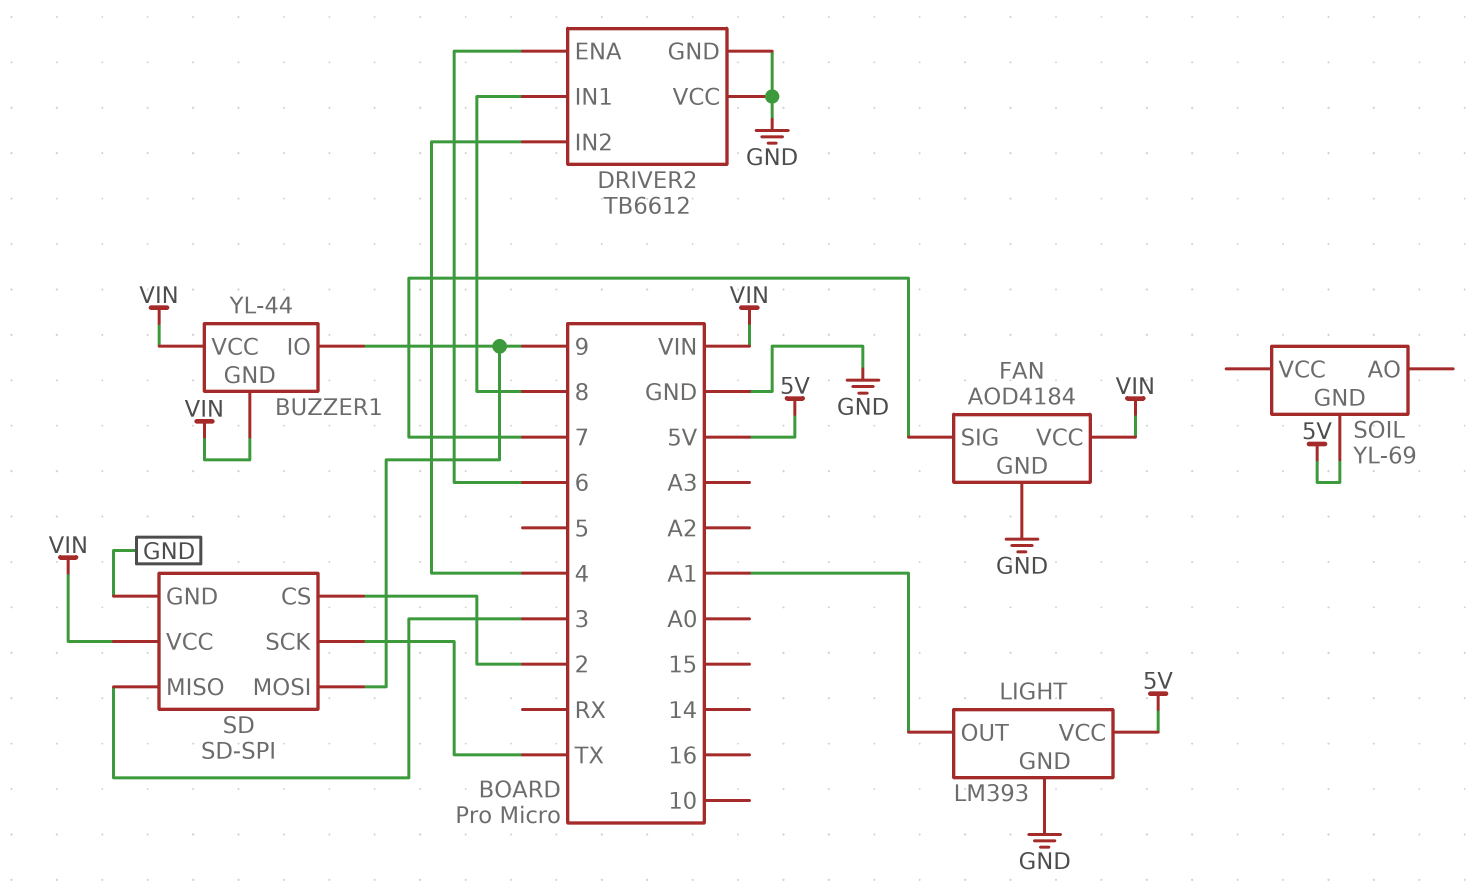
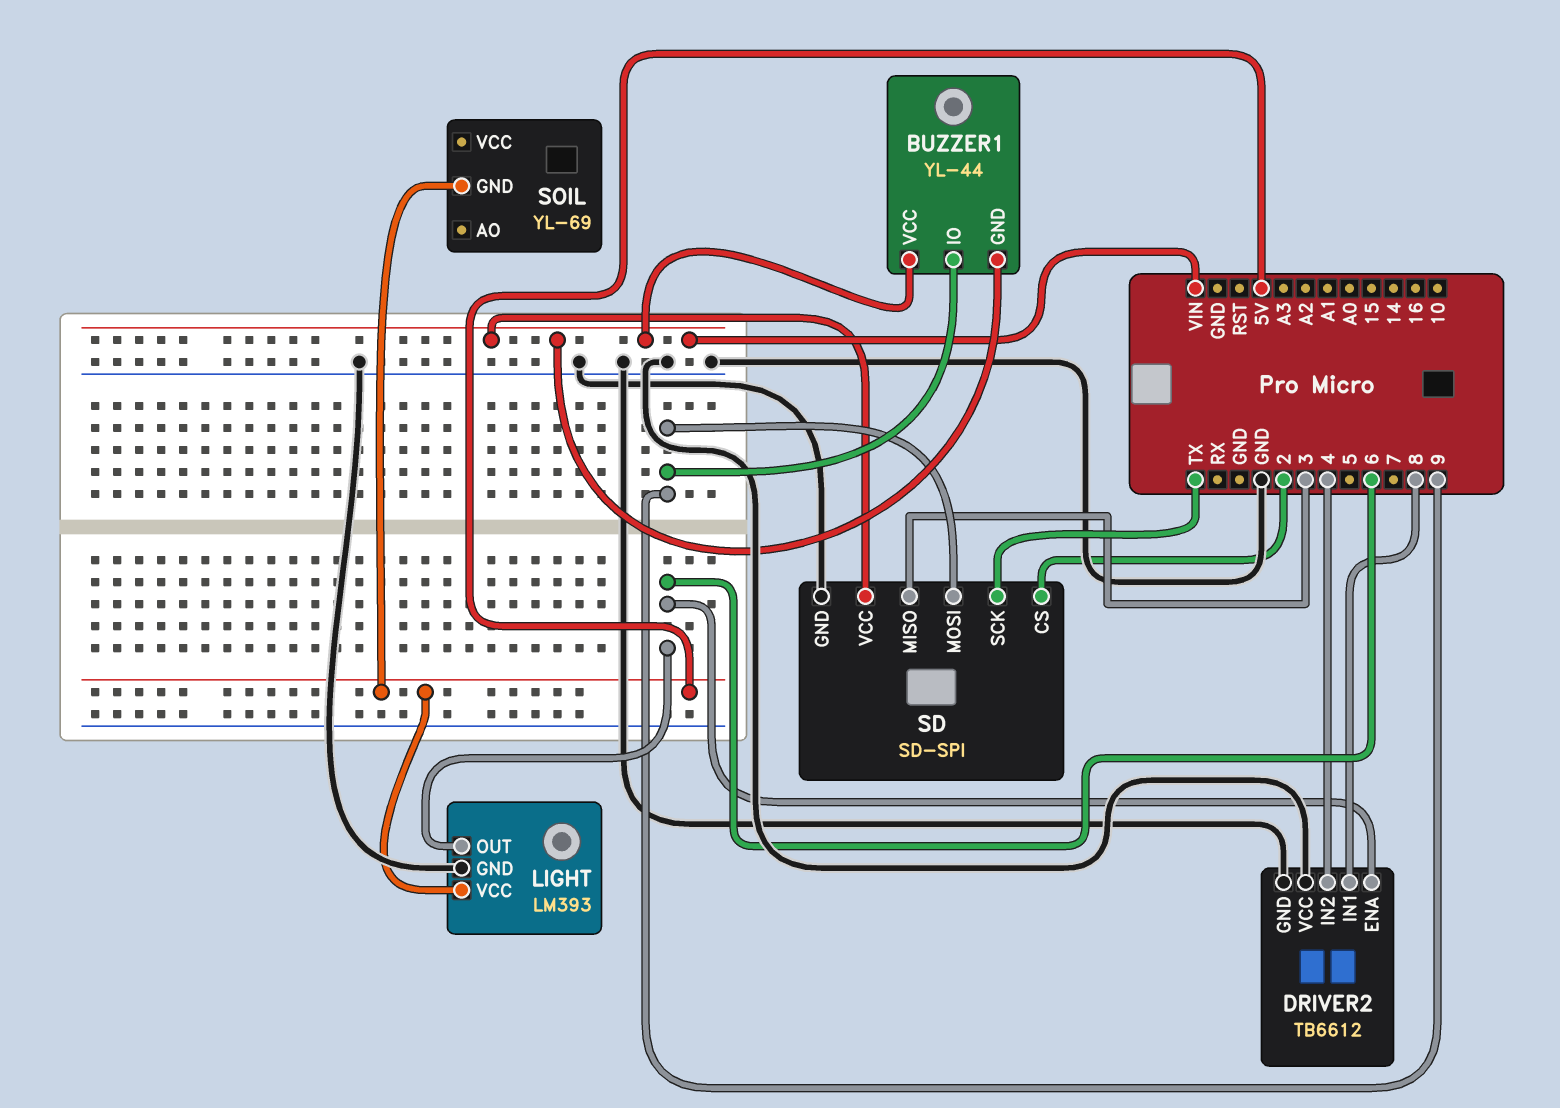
FAN: AOD4184 -> none
FAN pin GND: GND -> none
FAN pin SIG: 7 -> none
FAN pin VCC: VIN -> none
LIGHT pin OUT: A1 -> 6

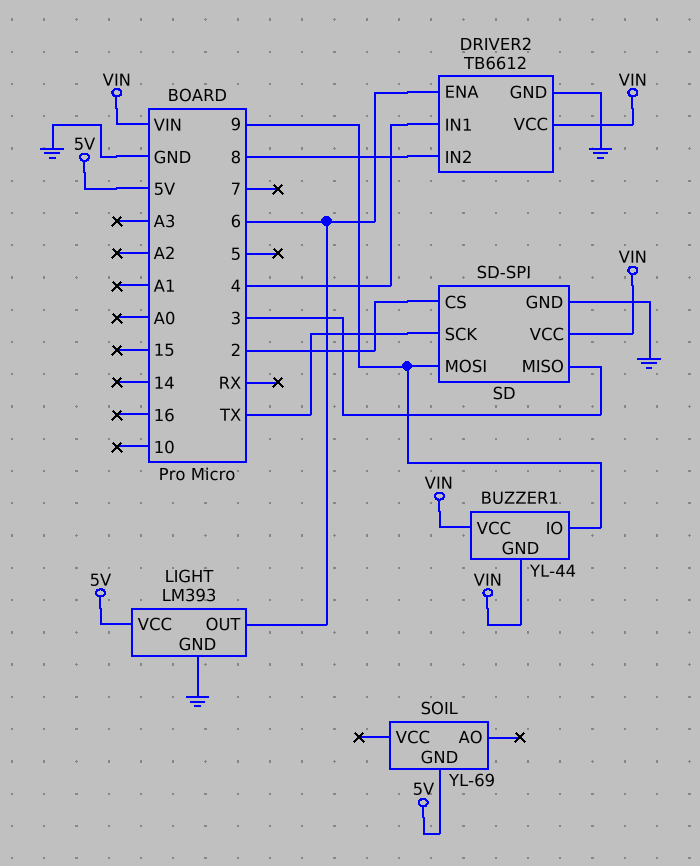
DRIVER2 pin IN1: 8 -> 4
DRIVER2 pin IN2: 4 -> 8
DRIVER2 pin VCC: GND -> VIN

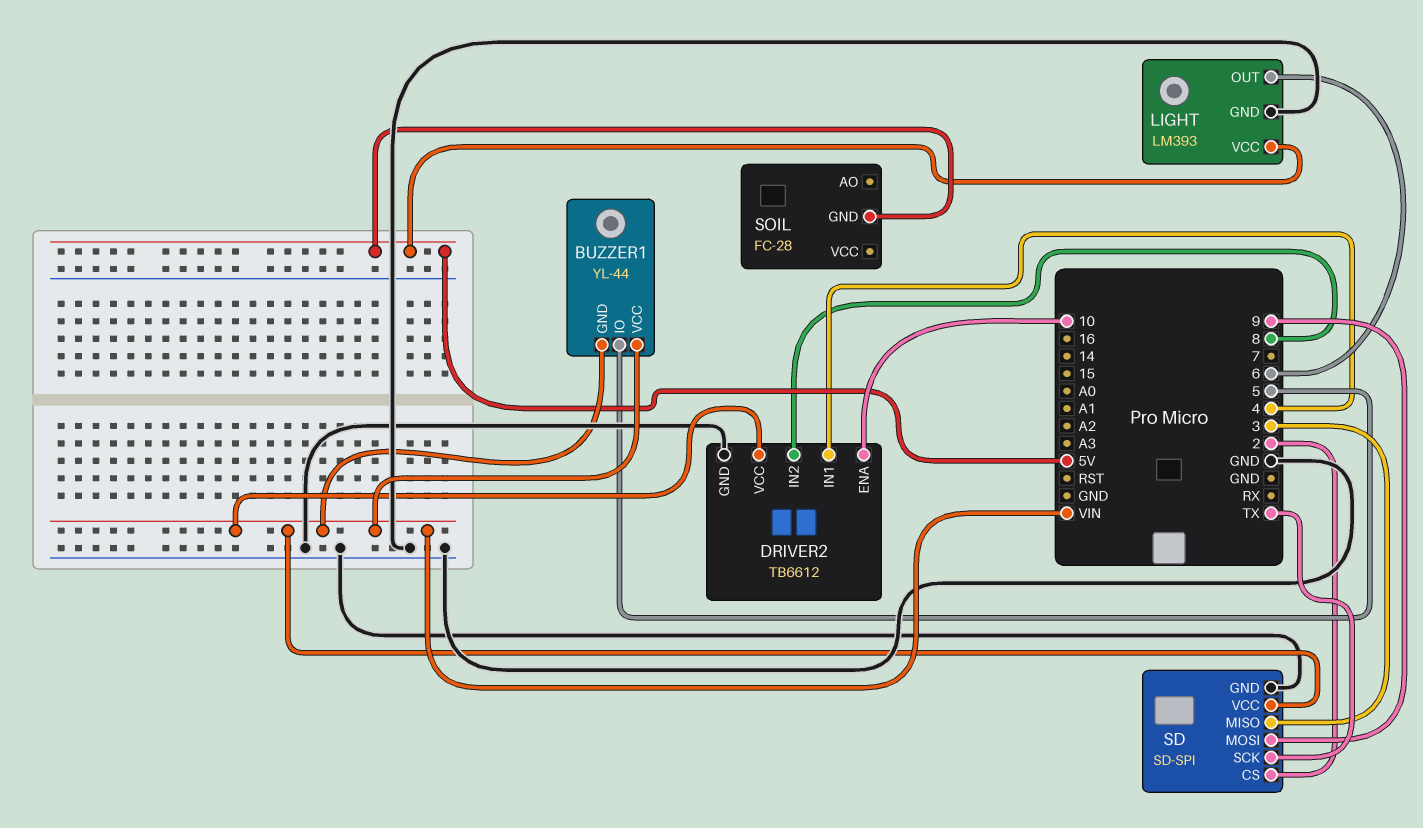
BUZZER1 pin IO: 9 -> 5
DRIVER2 pin ENA: 6 -> 10
SOIL: YL-69 -> FC-28

